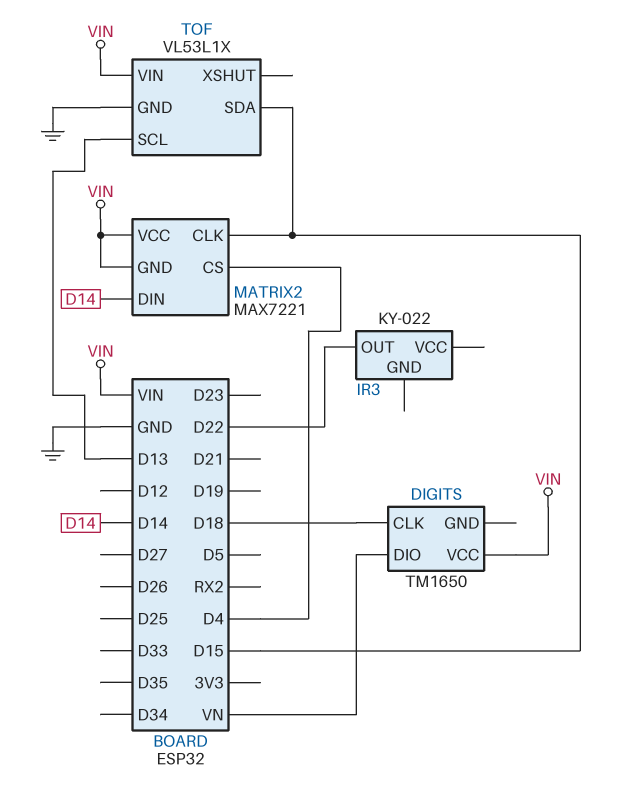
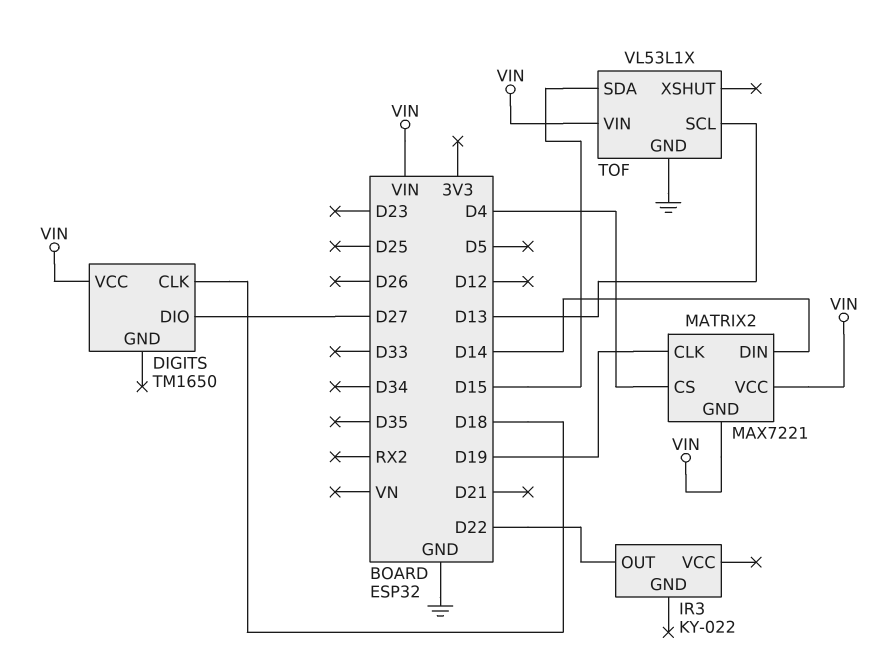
DIGITS pin DIO: VN -> D27
MATRIX2 pin CLK: D15 -> D19

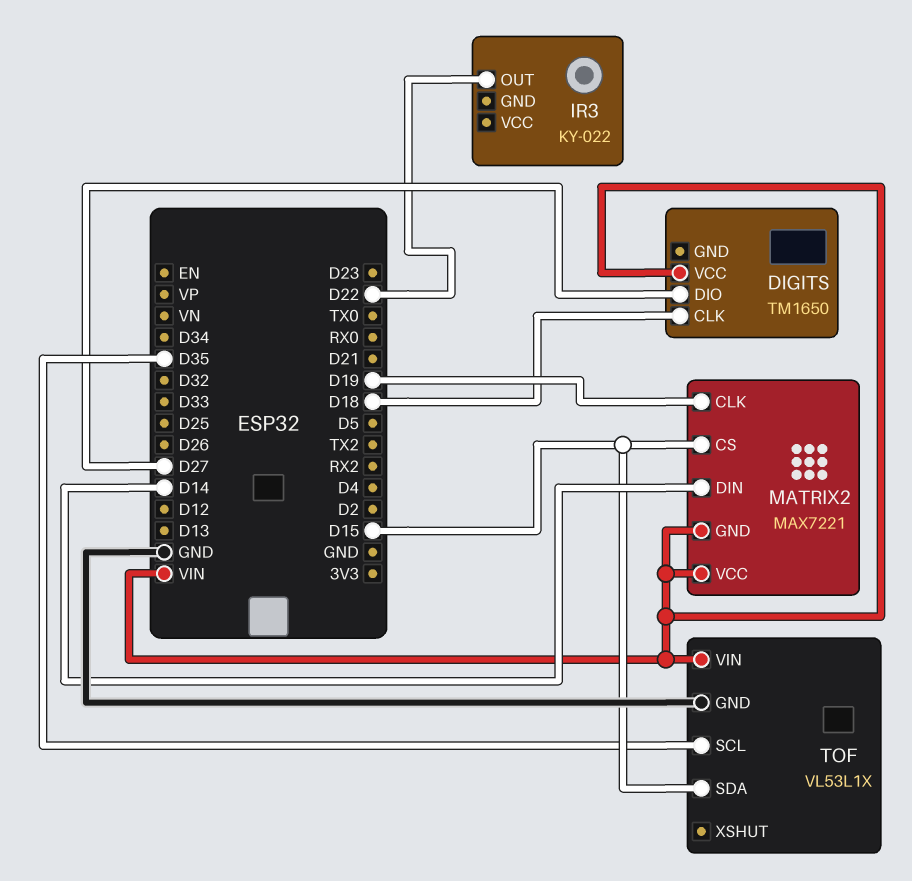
MATRIX2 pin CS: D4 -> D15
TOF pin SCL: D13 -> D35

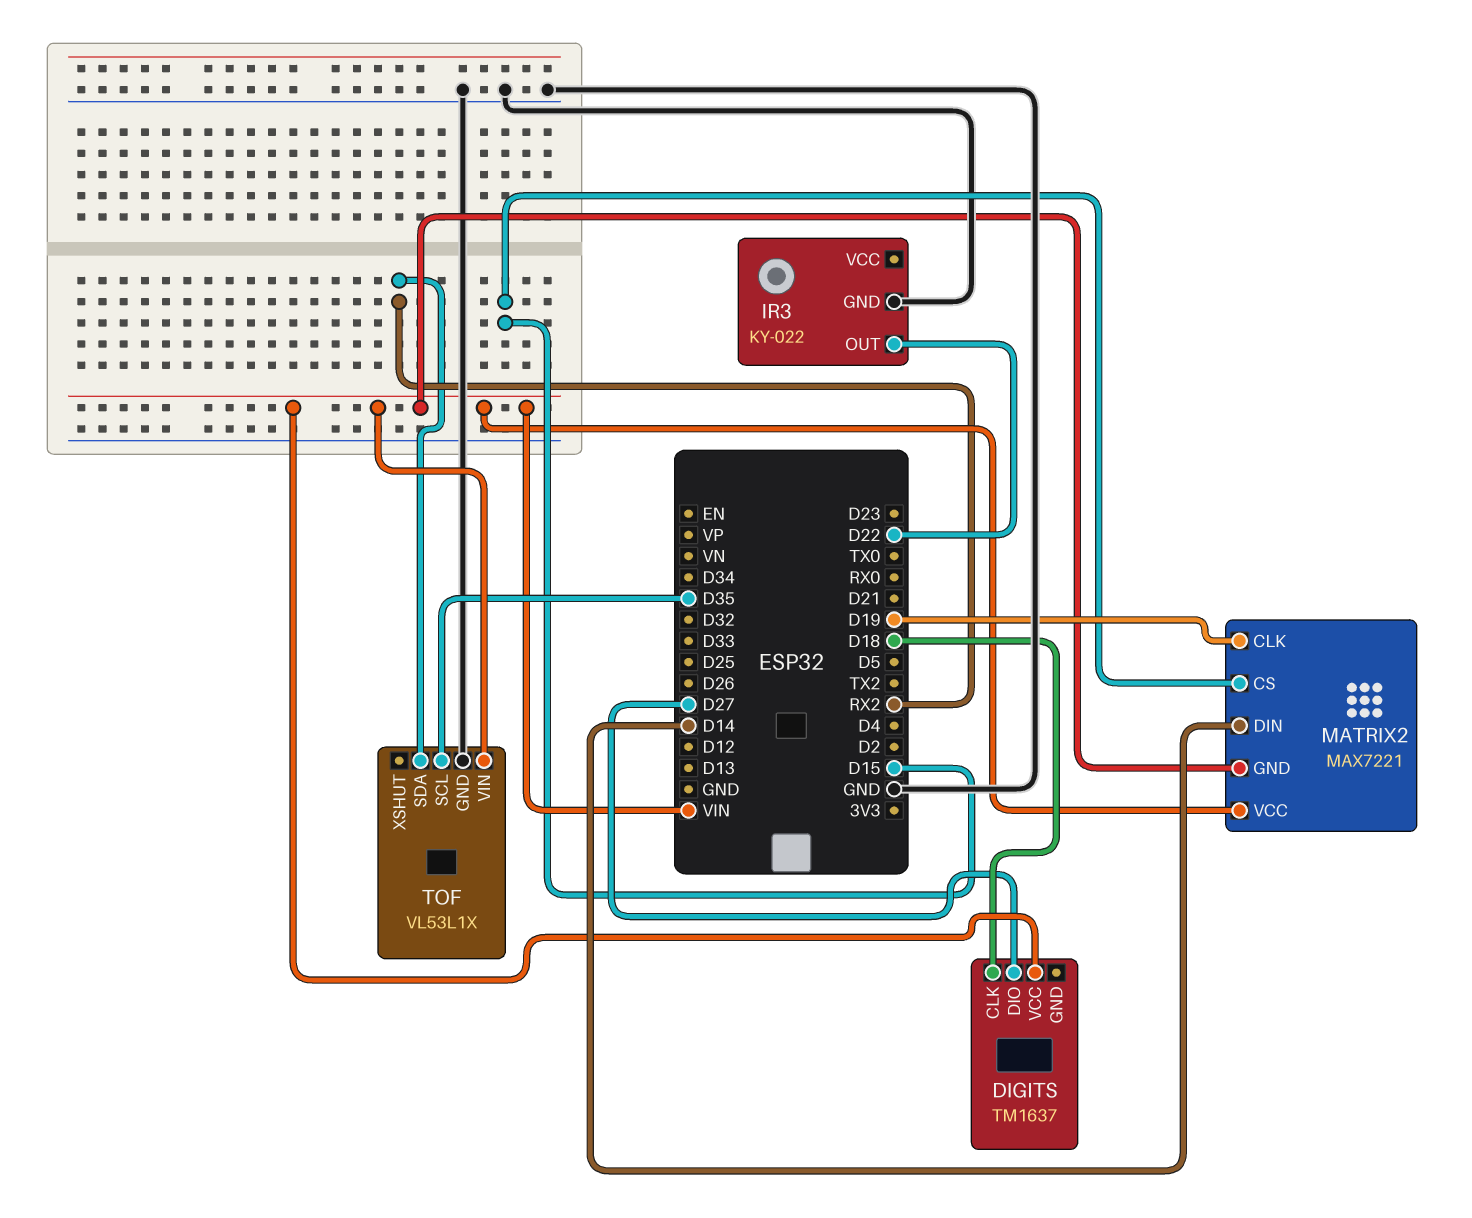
DIGITS: TM1650 -> TM1637
IR3 pin GND: none -> GND
TOF pin SDA: D15 -> RX2

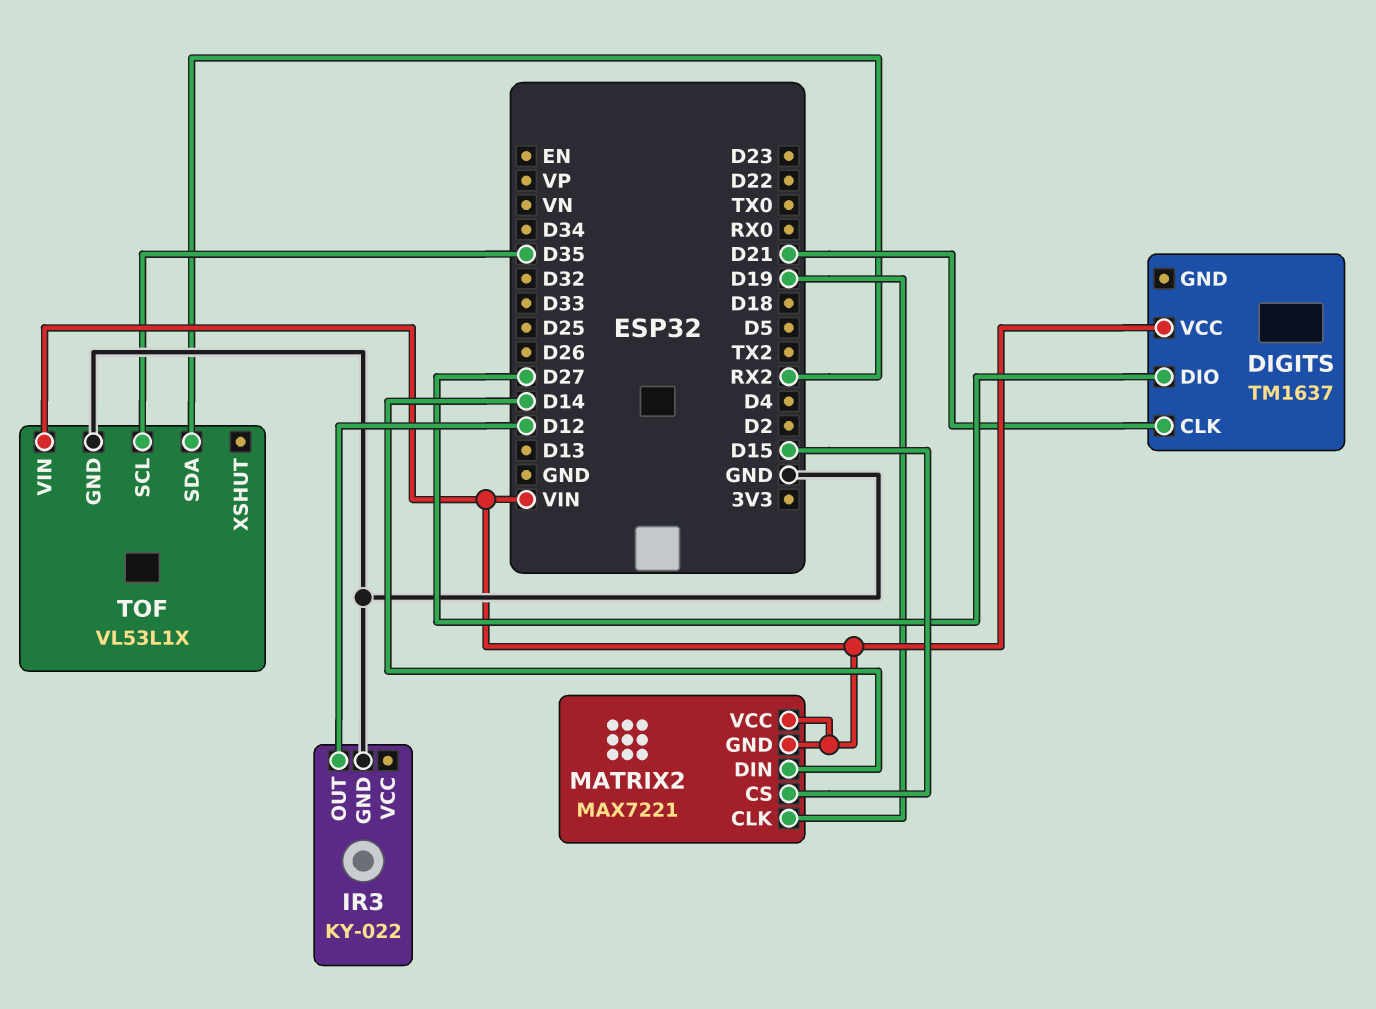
DIGITS pin CLK: D18 -> D21
IR3 pin OUT: D22 -> D12

